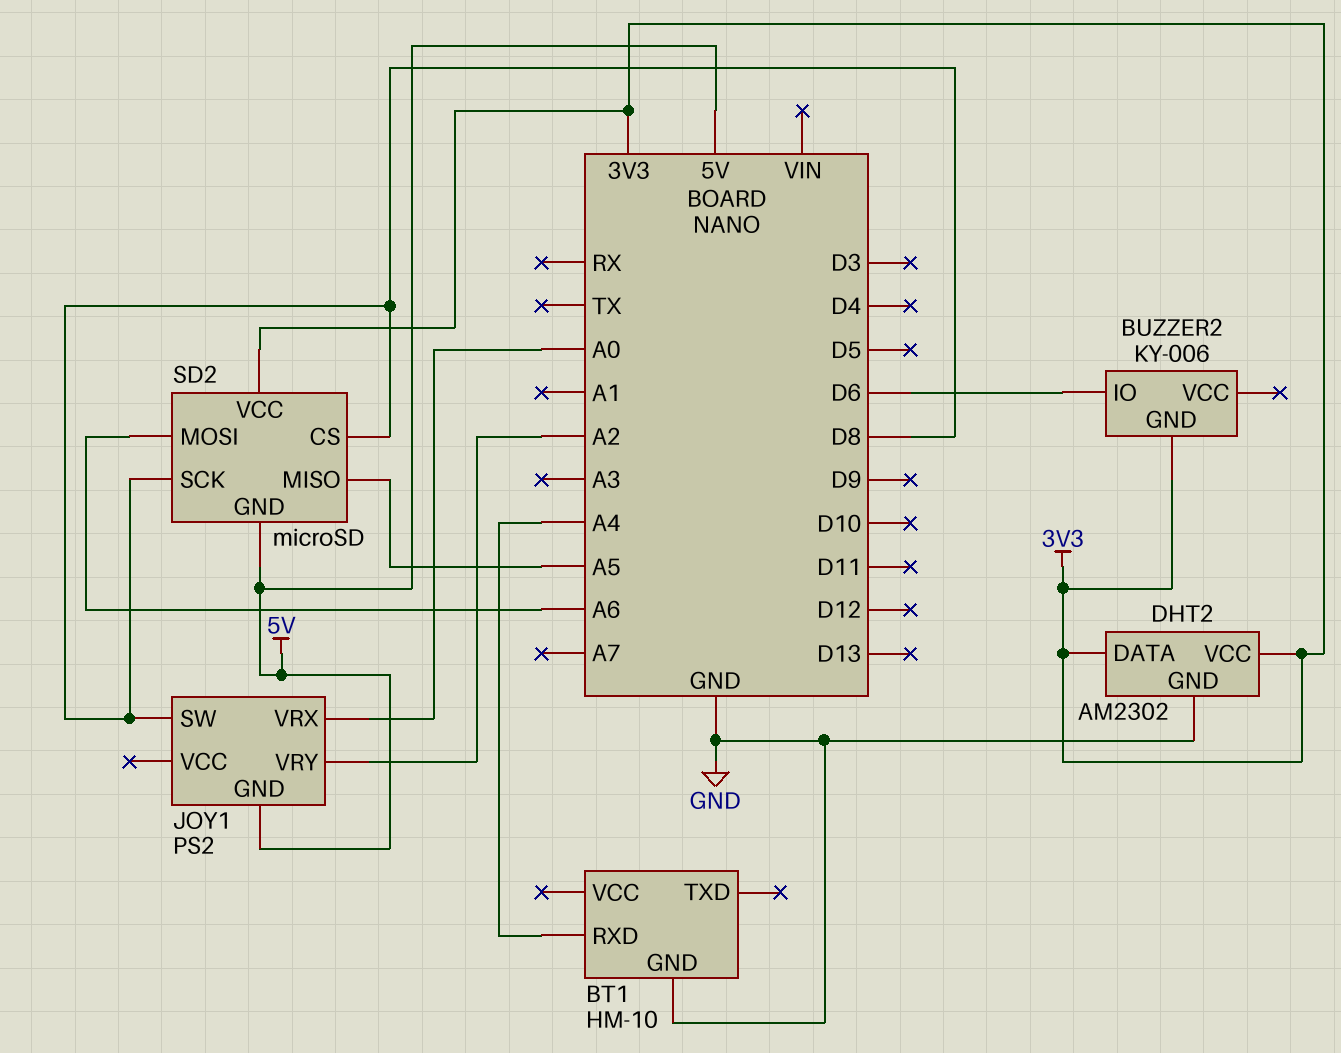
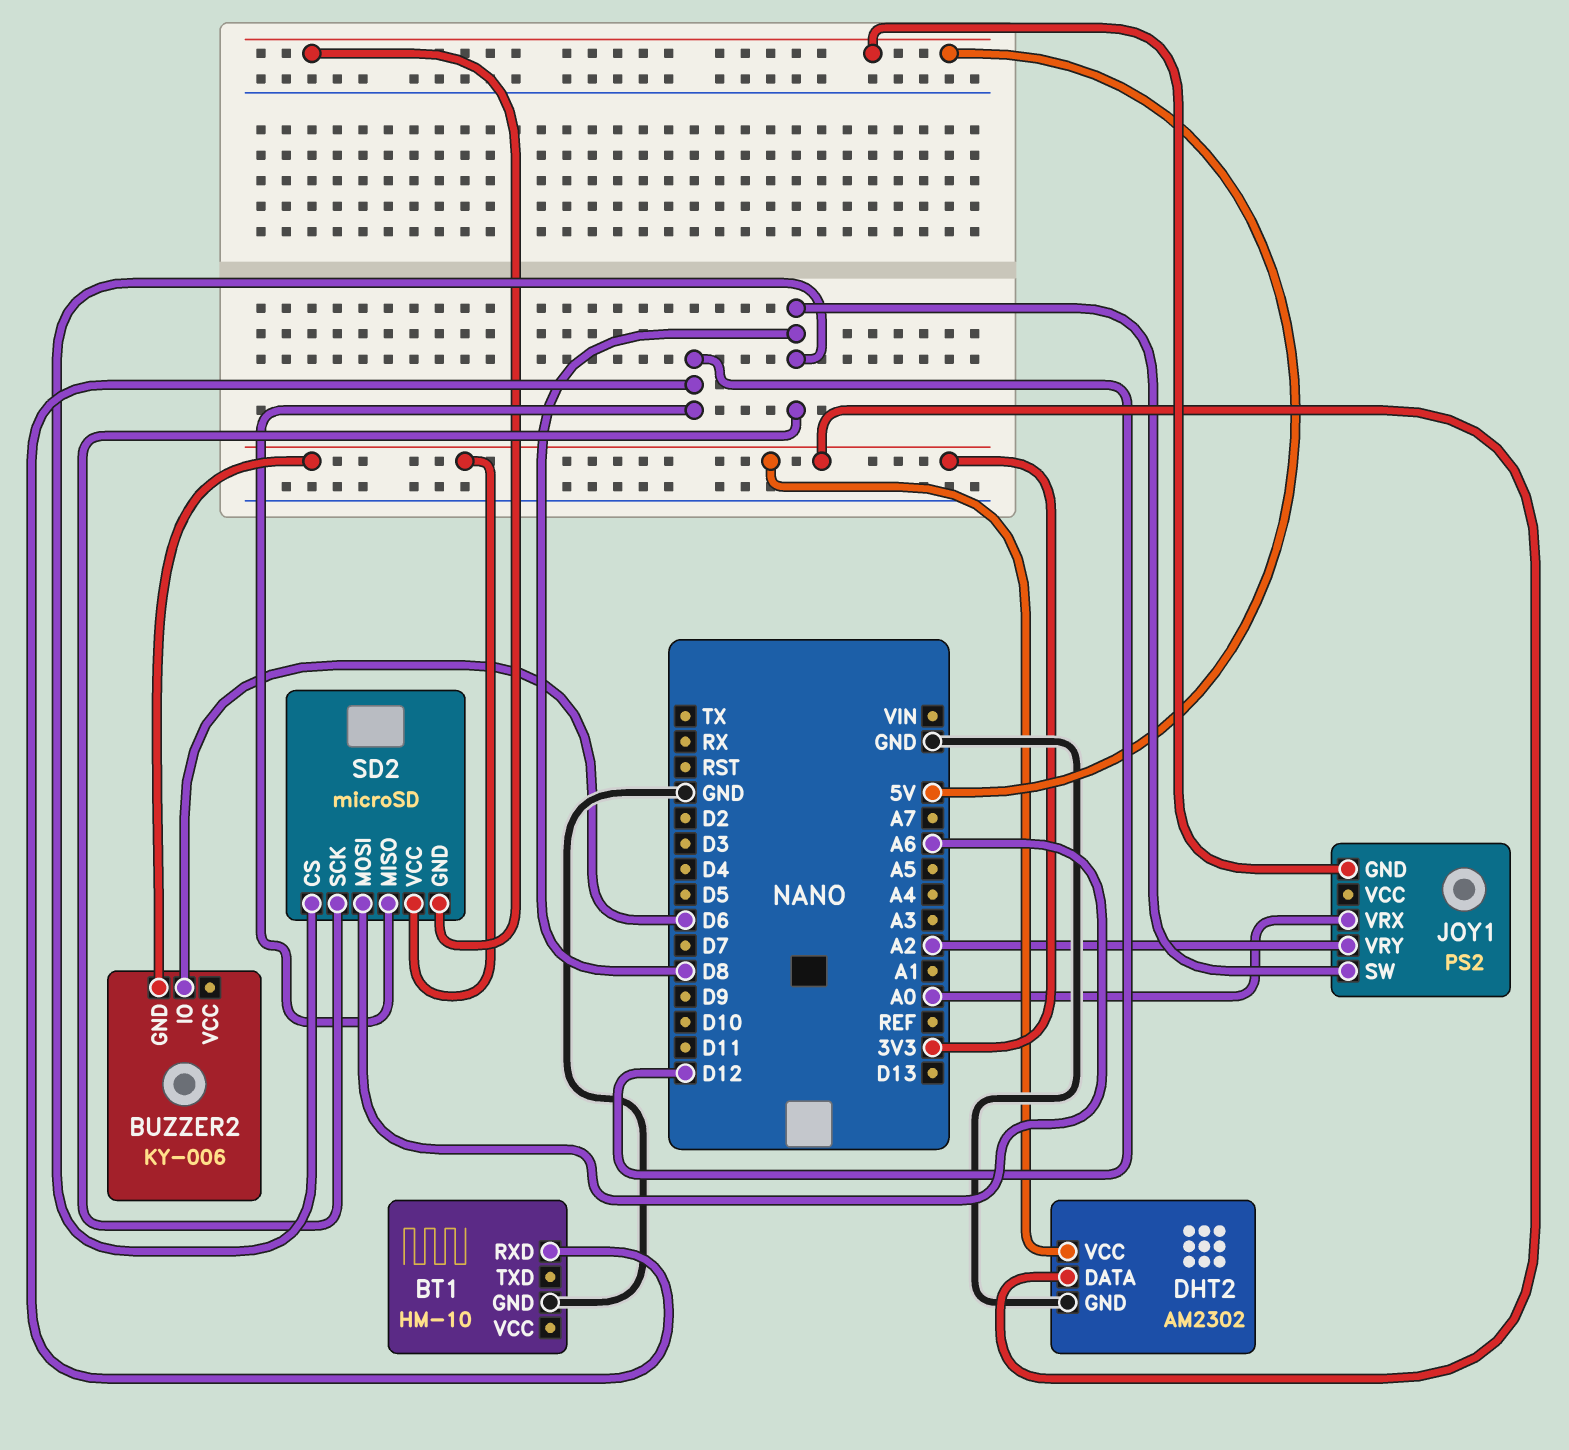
BT1 pin RXD: A4 -> D12
SD2 pin MISO: A5 -> D12

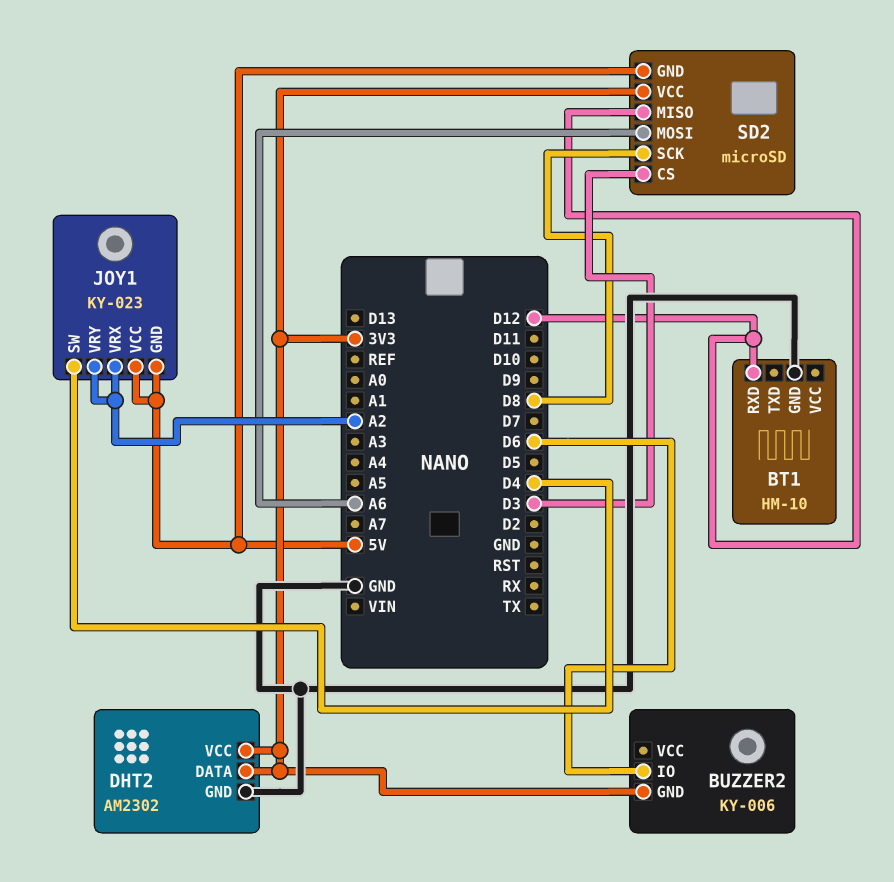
JOY1: PS2 -> KY-023
JOY1 pin SW: D8 -> D4
JOY1 pin VCC: none -> 5V
JOY1 pin VRX: A0 -> A2
SD2 pin CS: D8 -> D3

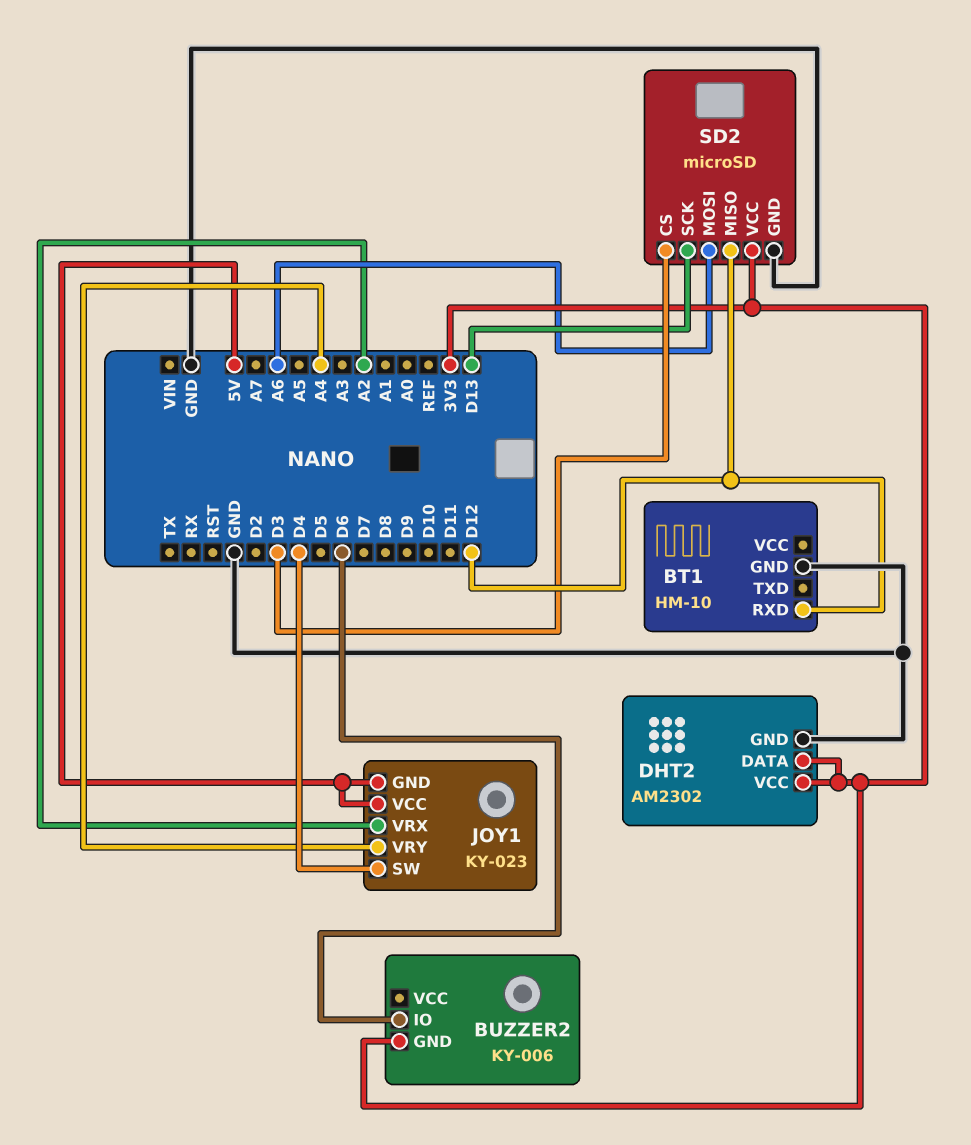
JOY1 pin VRY: A2 -> A4
SD2 pin GND: 5V -> GND
SD2 pin SCK: D8 -> D13

